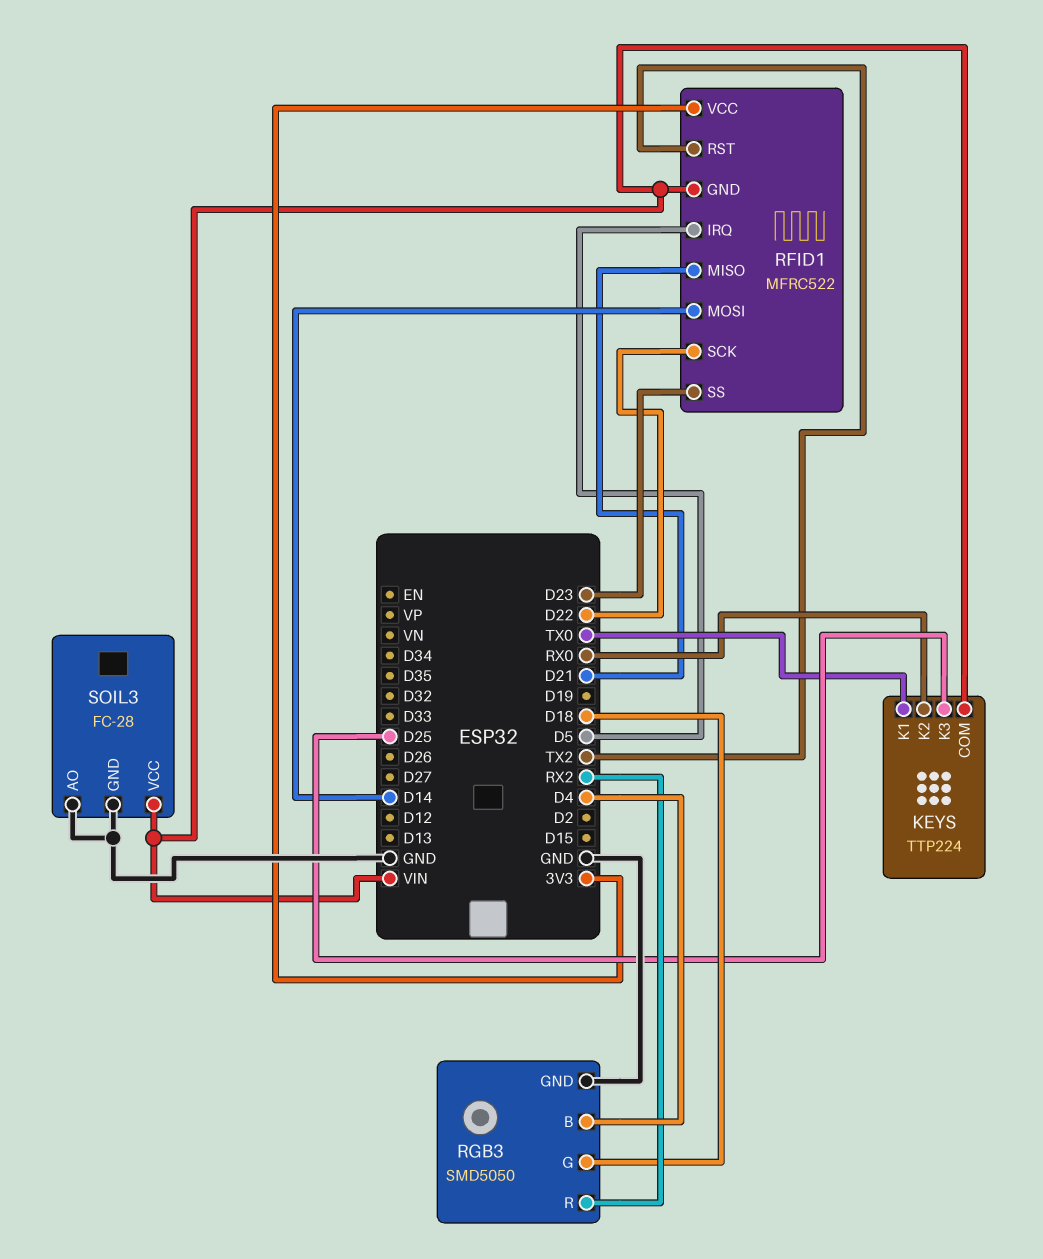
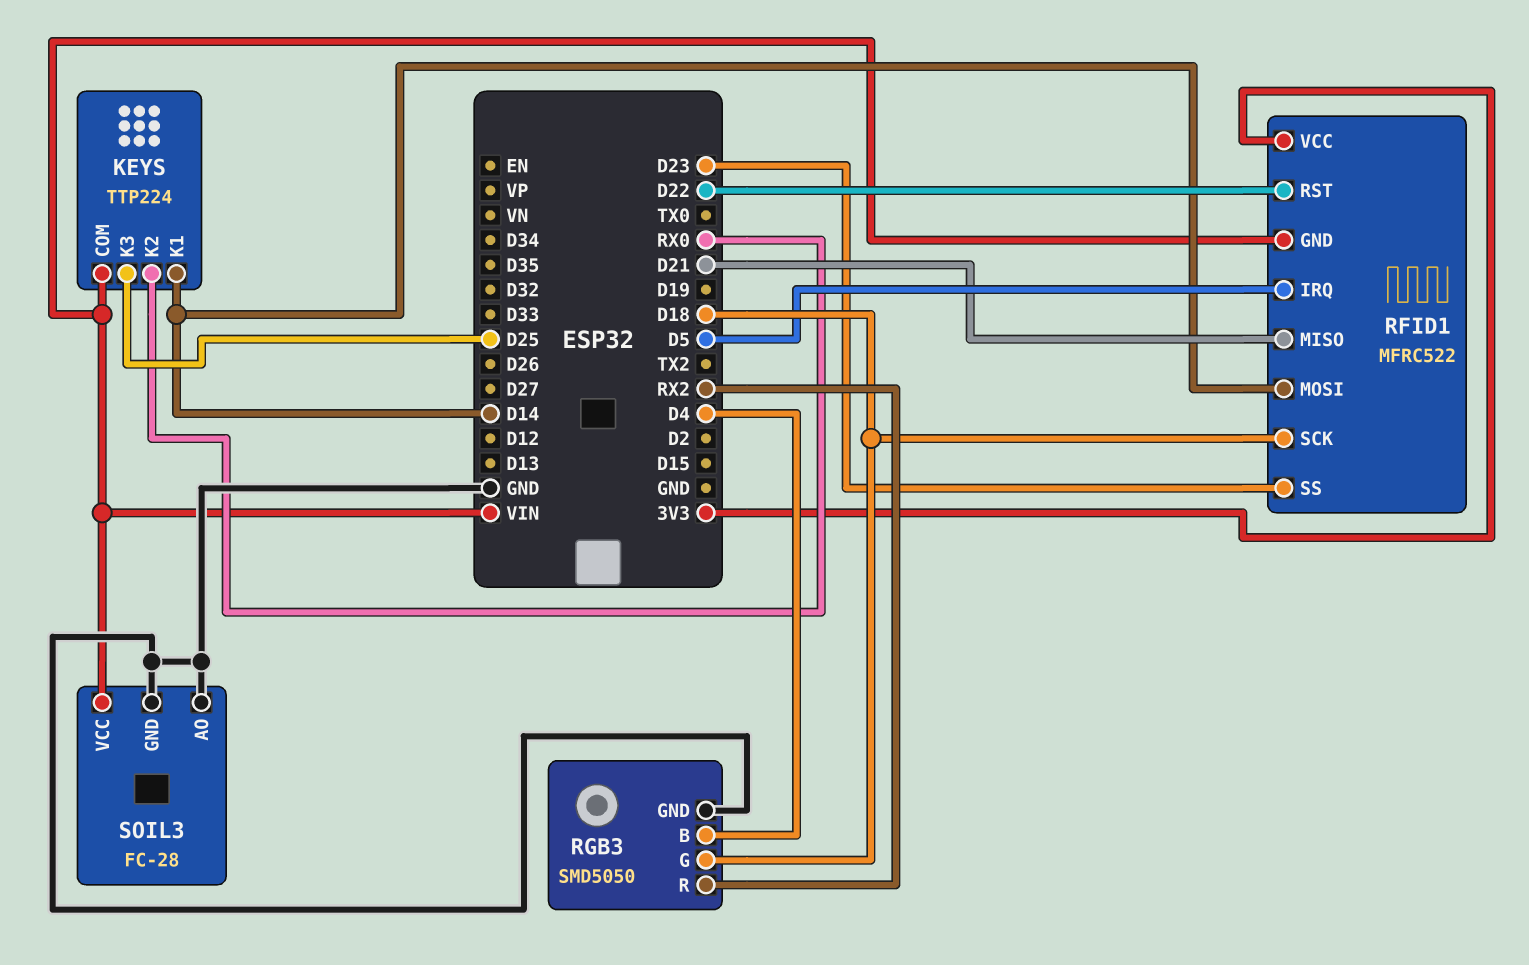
KEYS pin K1: TX0 -> D14
RFID1 pin RST: TX2 -> D22
RFID1 pin SCK: D22 -> D18

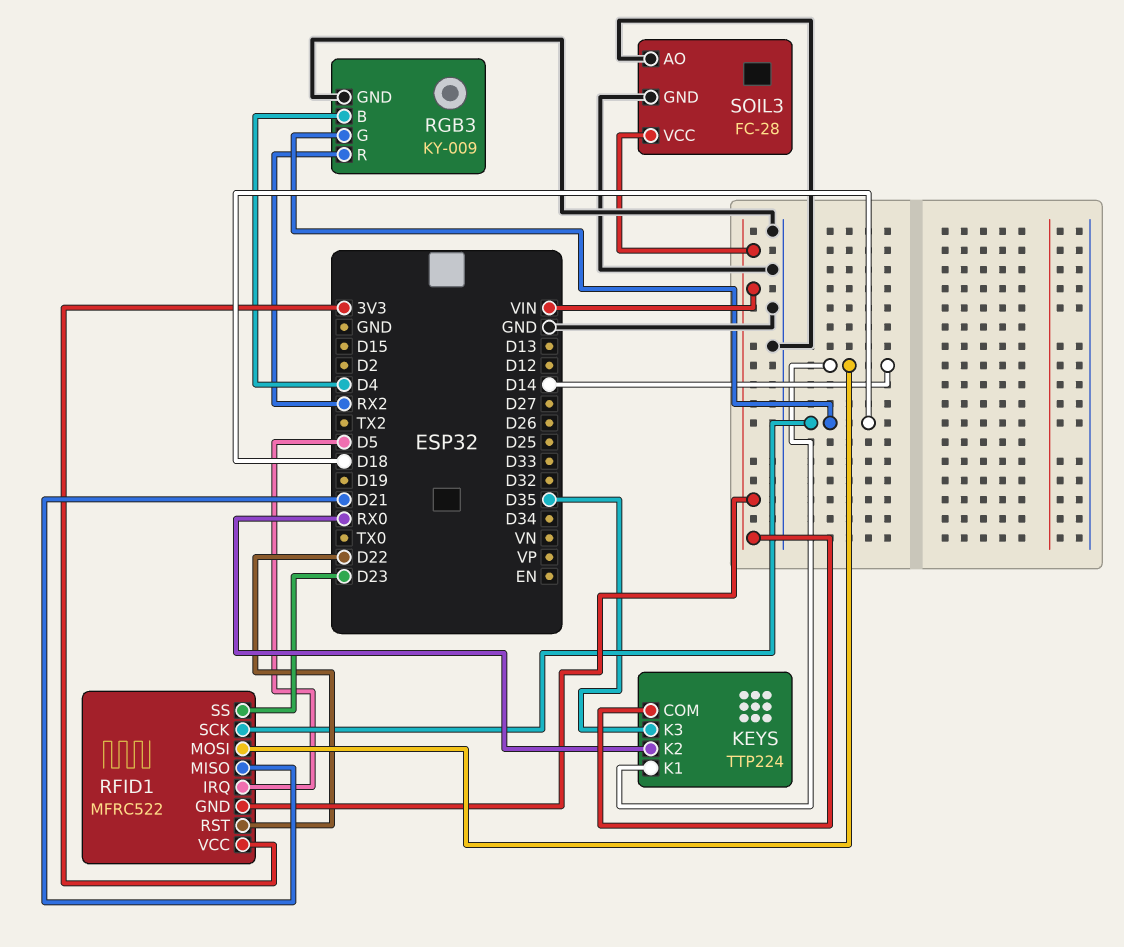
KEYS pin K3: D25 -> D35
RGB3: SMD5050 -> KY-009

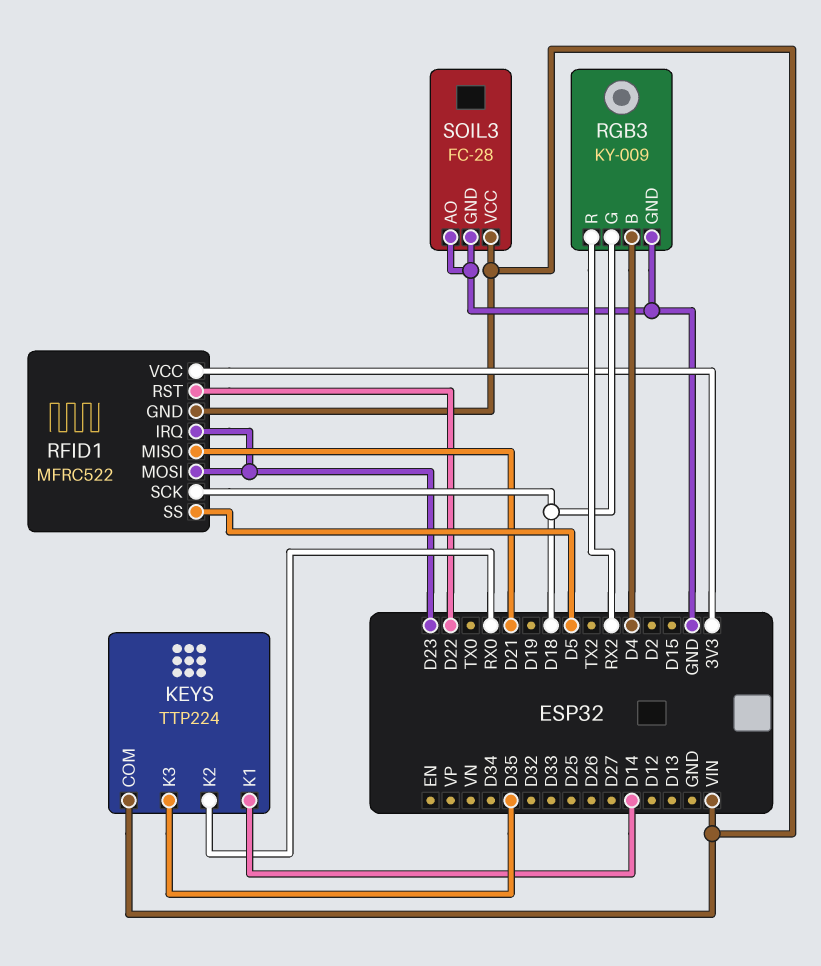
RFID1 pin IRQ: D5 -> D23
RFID1 pin MOSI: D14 -> D23
RFID1 pin SS: D23 -> D5

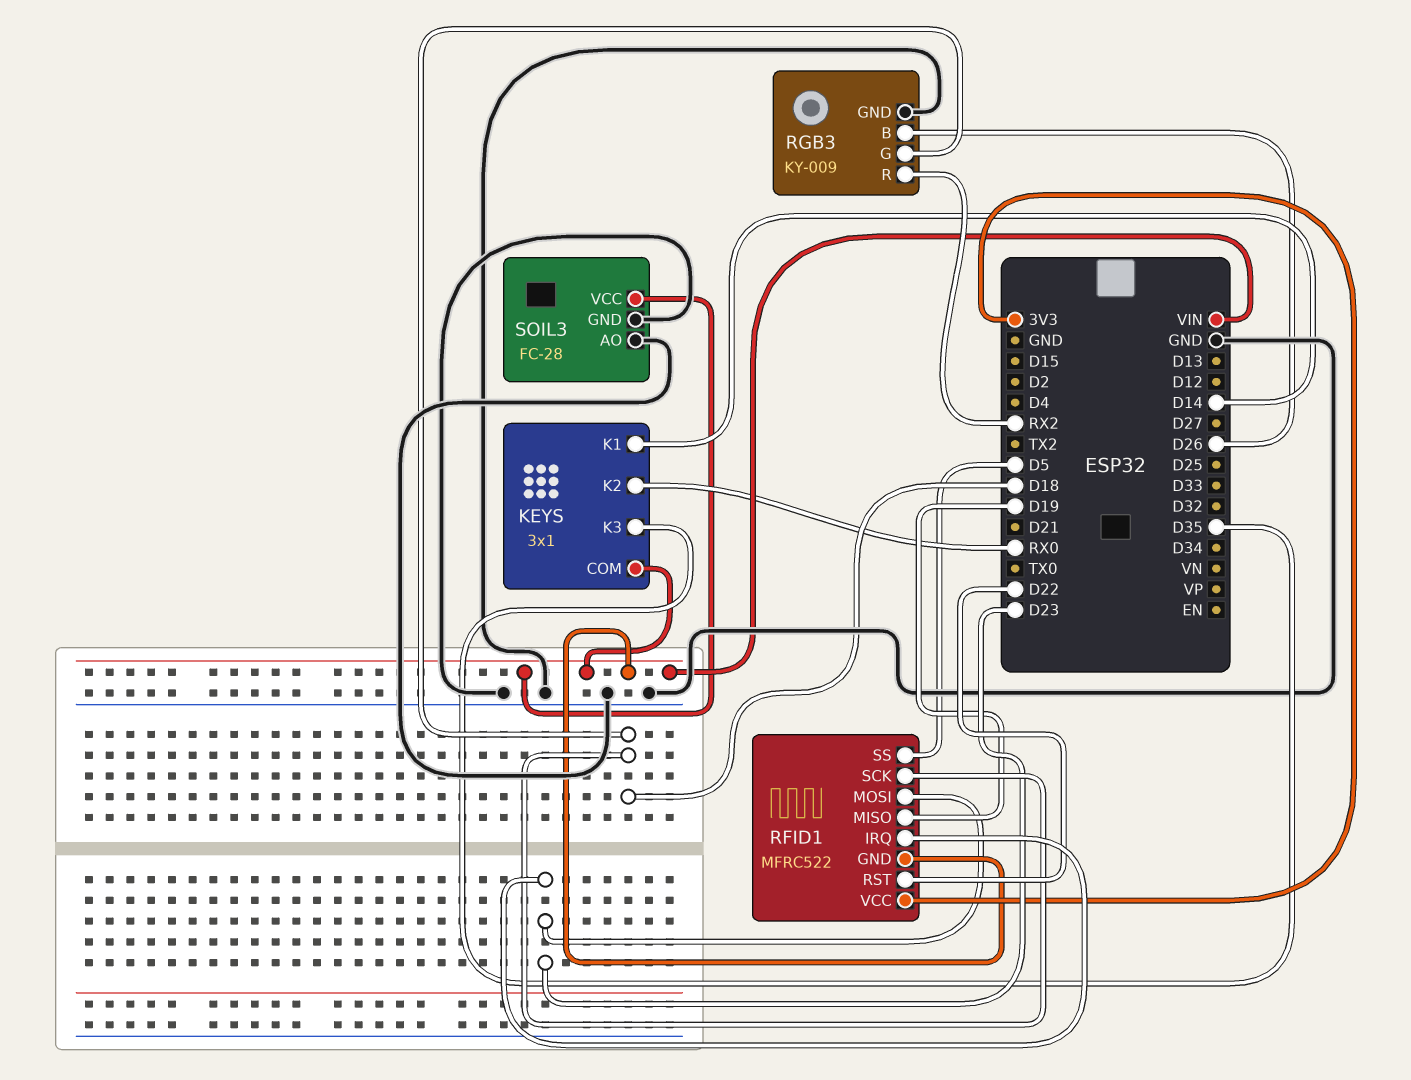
KEYS: TTP224 -> 3x1
RFID1 pin MISO: D21 -> D19
RGB3 pin B: D4 -> D26

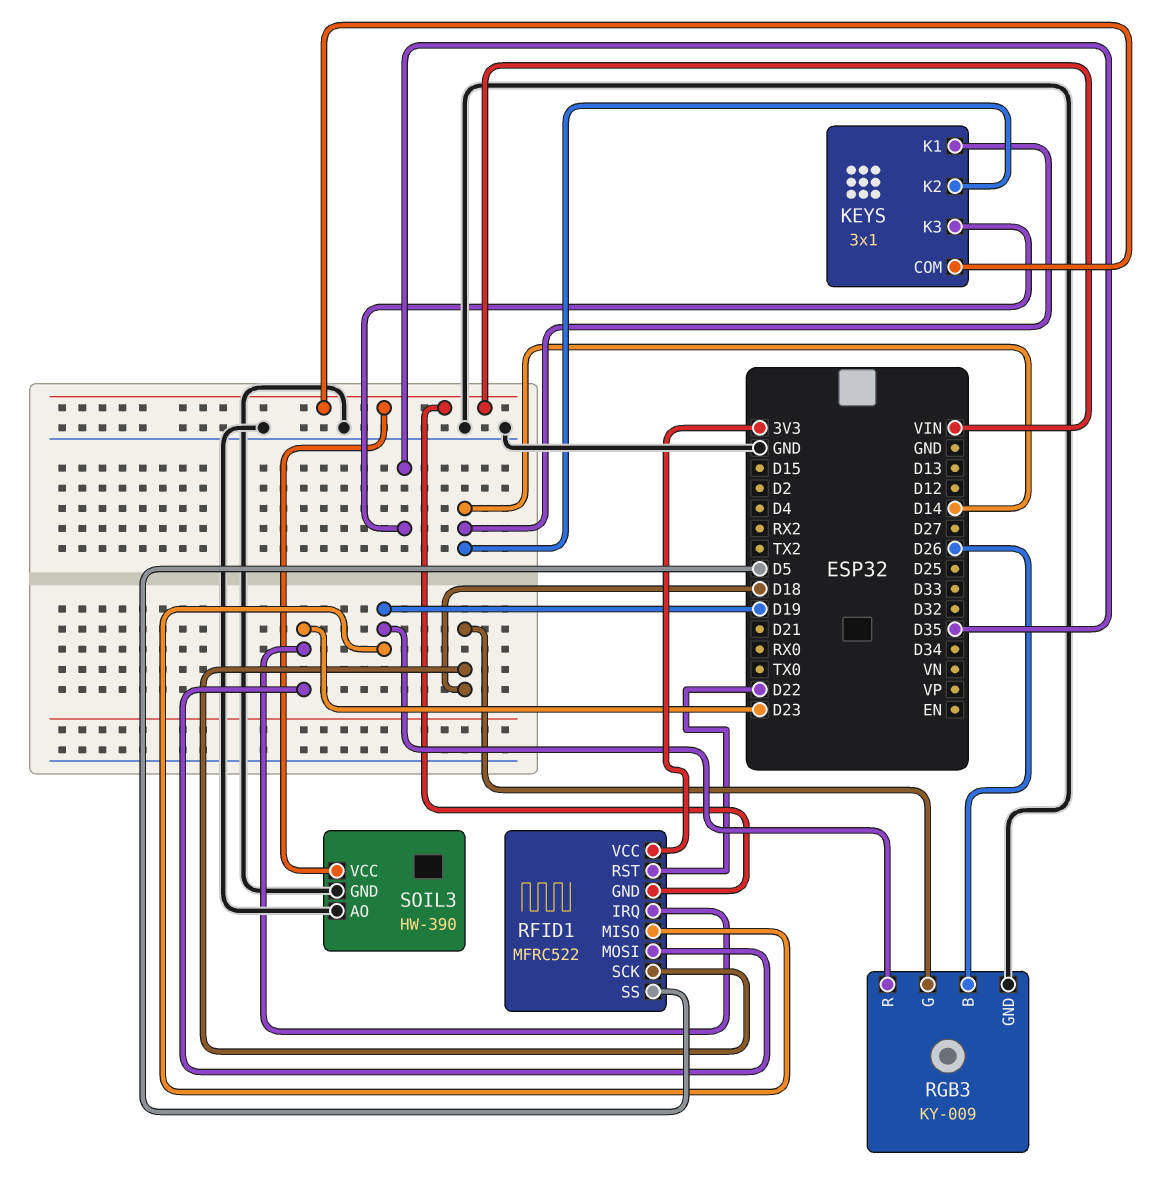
KEYS pin K2: RX0 -> D14
RGB3 pin R: RX2 -> D19
SOIL3: FC-28 -> HW-390

